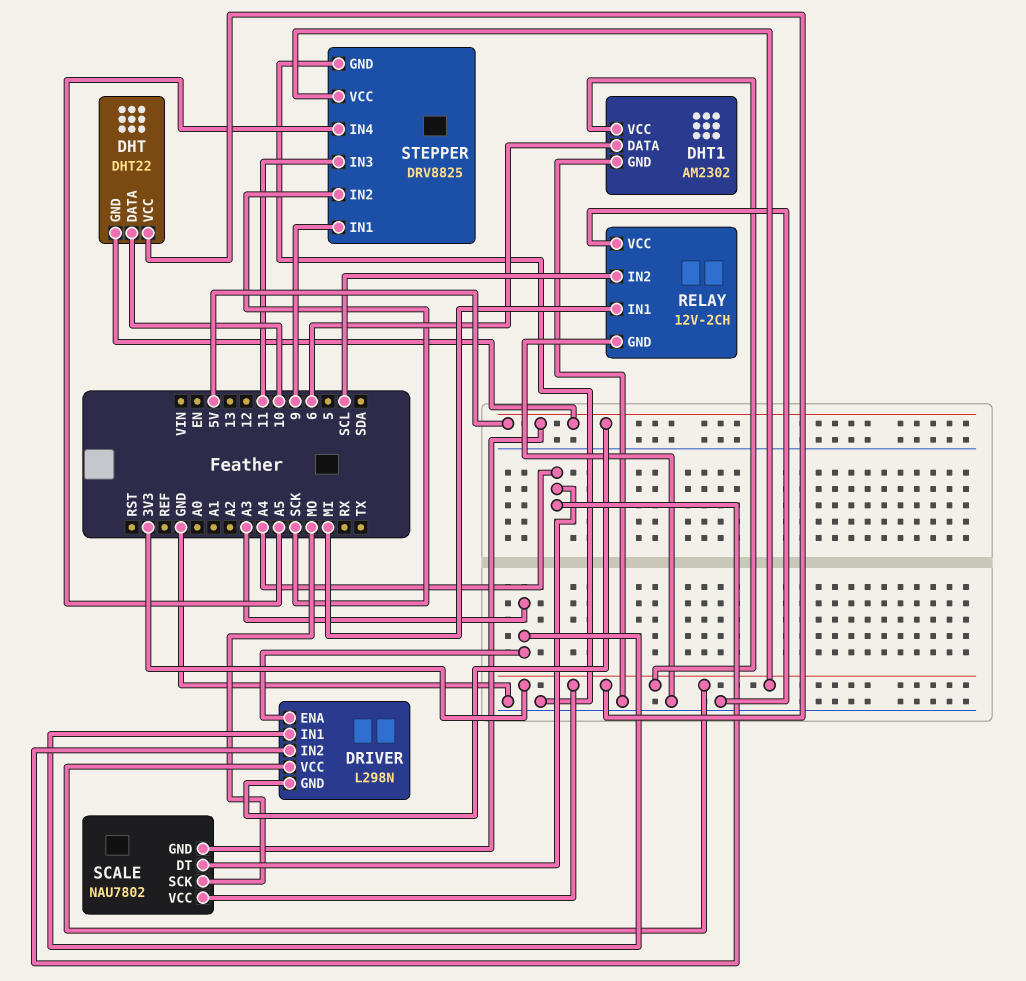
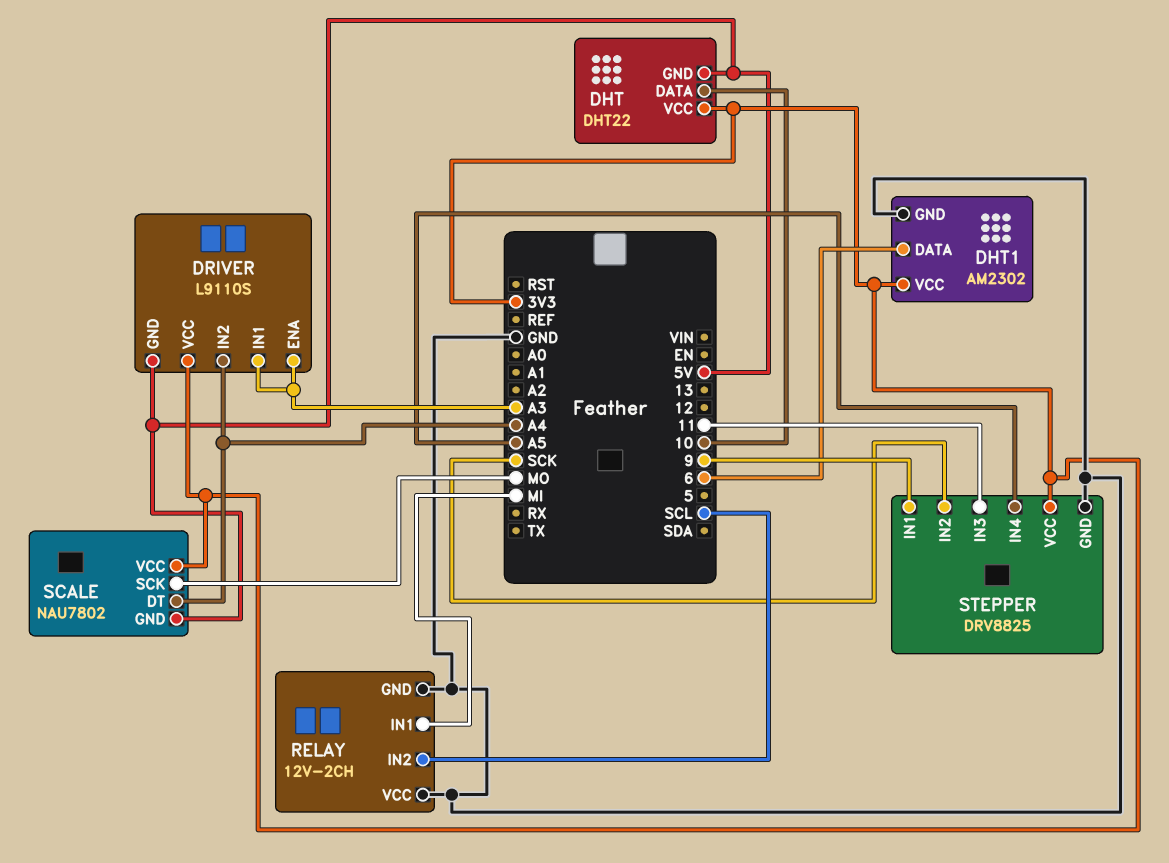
DRIVER: L298N -> L9110S

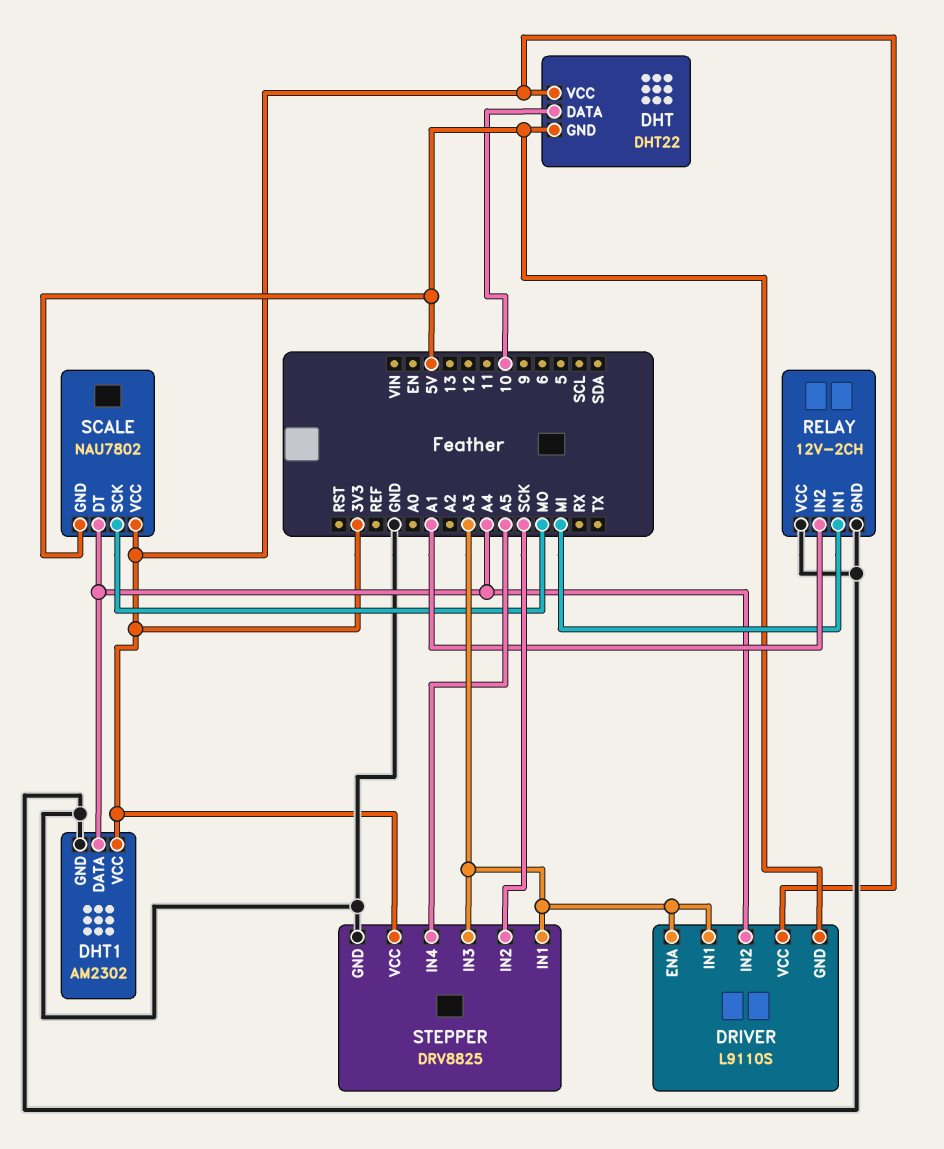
DHT1 pin DATA: 6 -> A4
RELAY pin IN2: SCL -> A1
STEPPER pin IN1: 9 -> A3
STEPPER pin IN3: 11 -> A3

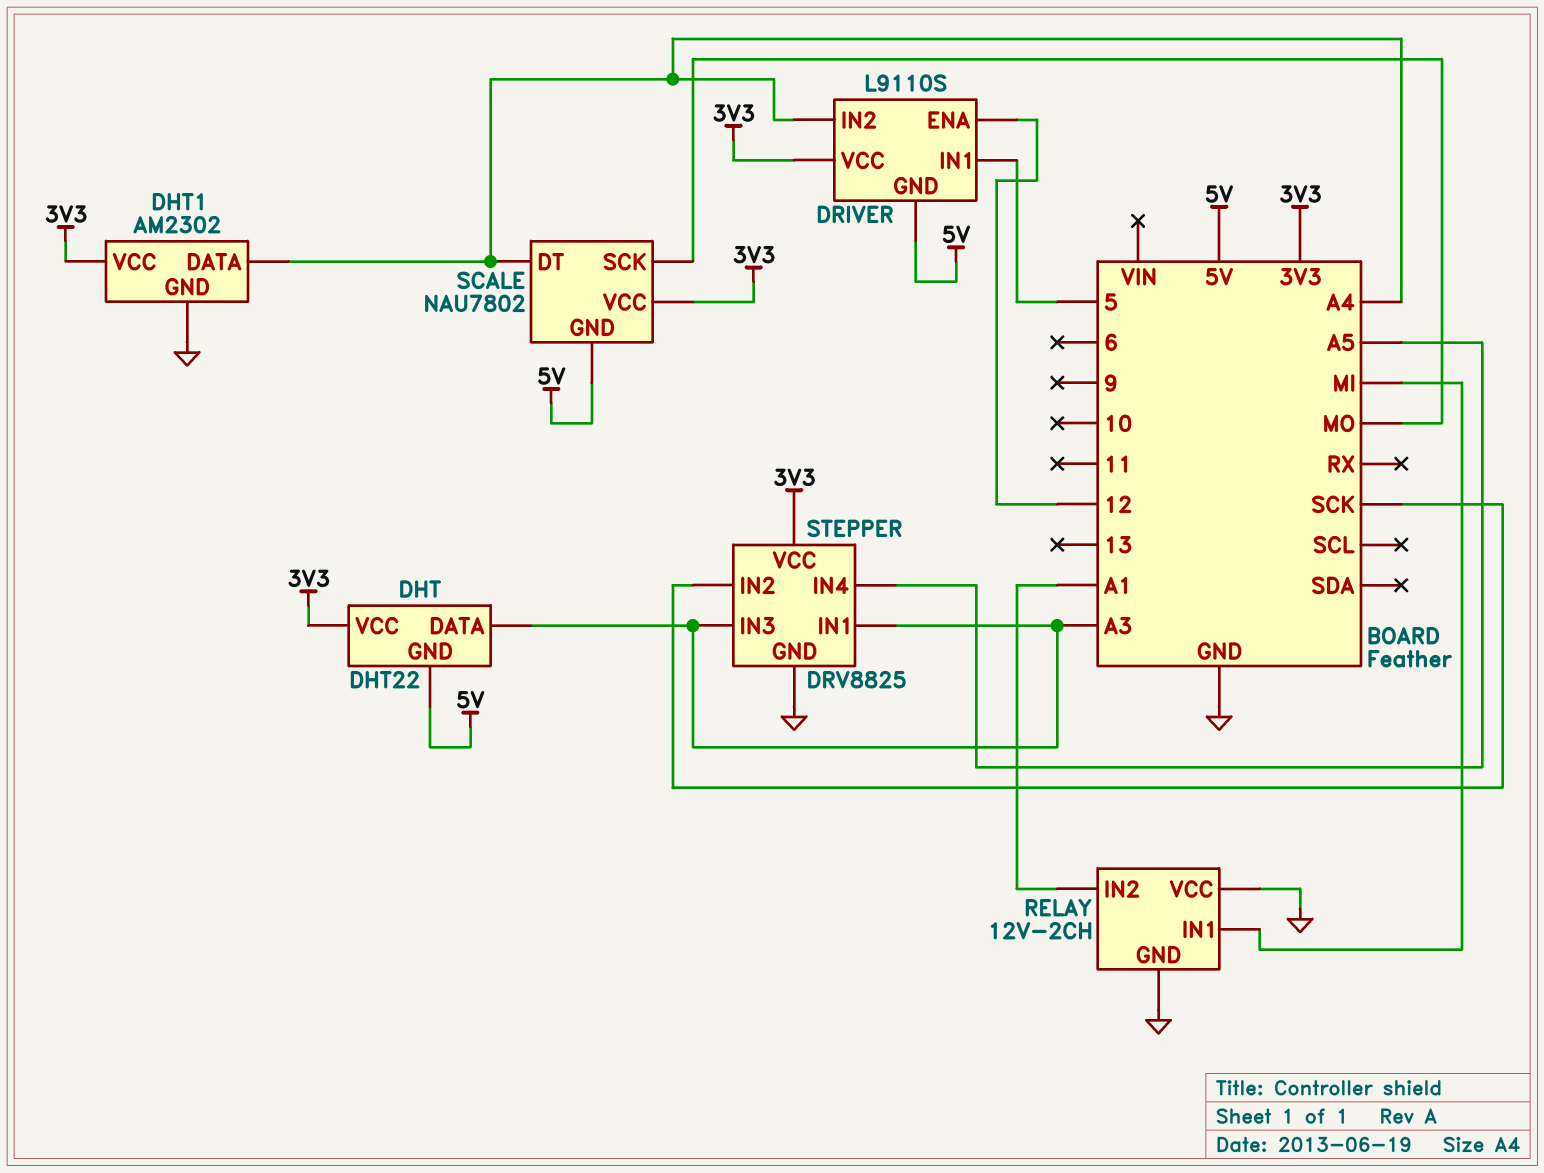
DHT pin DATA: 10 -> A3
DRIVER pin ENA: A3 -> 12
DRIVER pin IN1: A3 -> 5

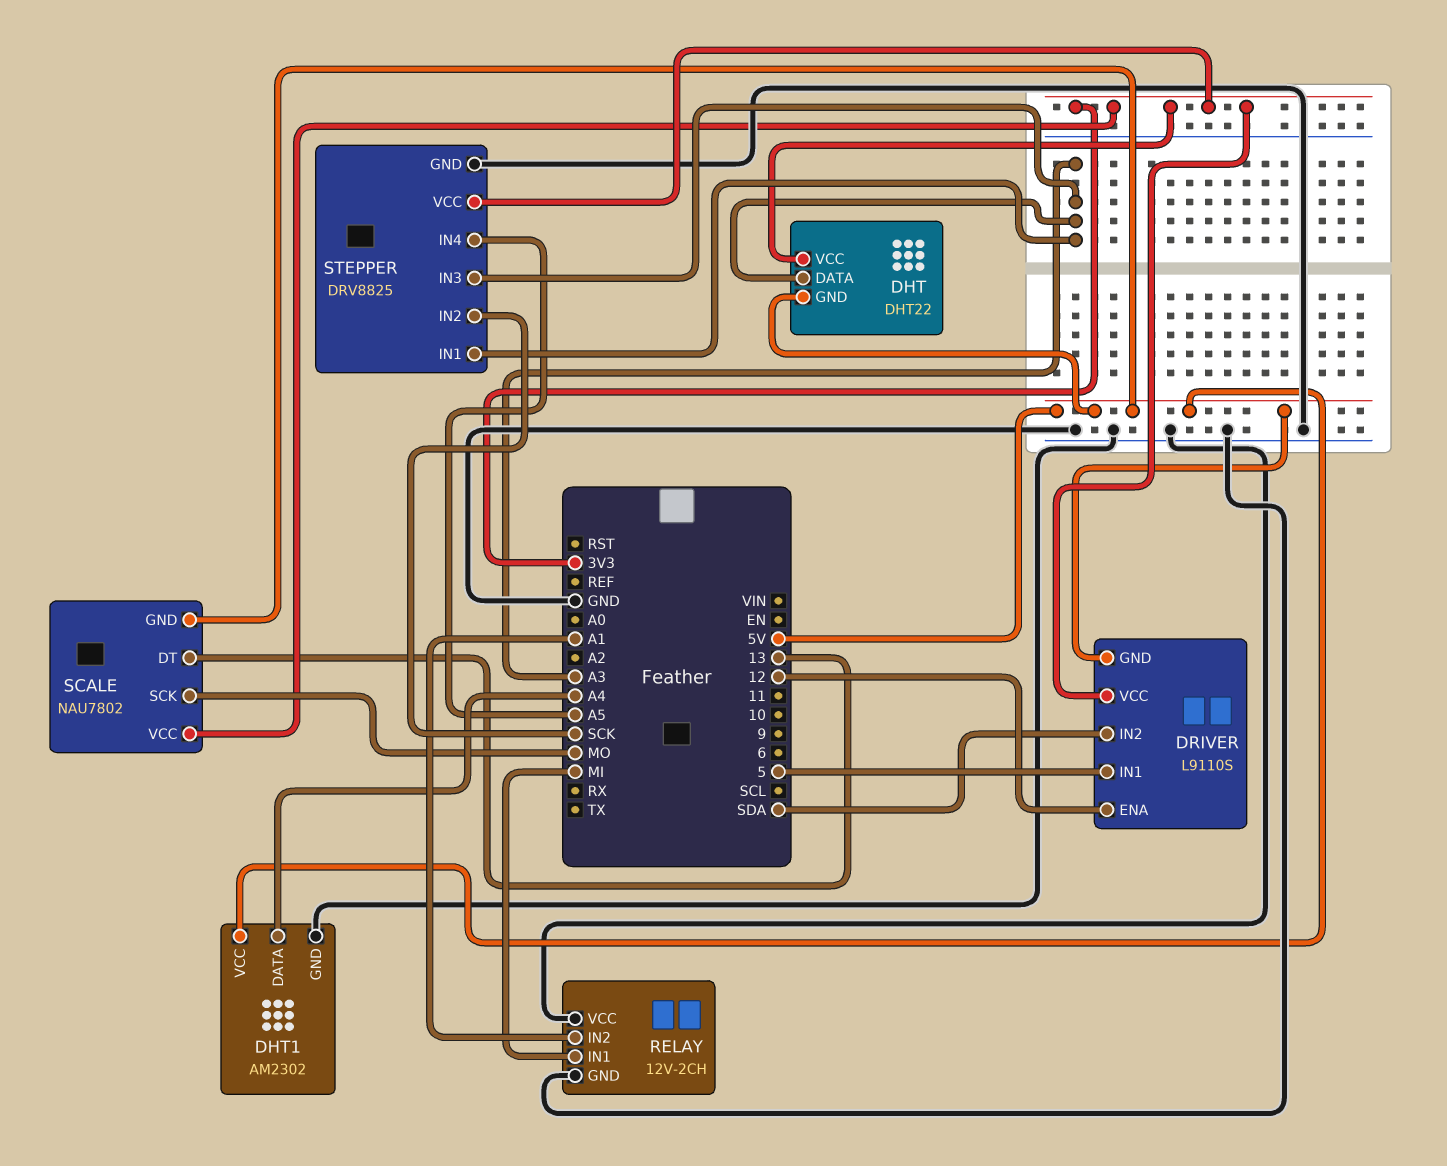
DHT1 pin VCC: 3V3 -> 5V
DRIVER pin IN2: A4 -> SDA
SCALE pin DT: A4 -> 13

